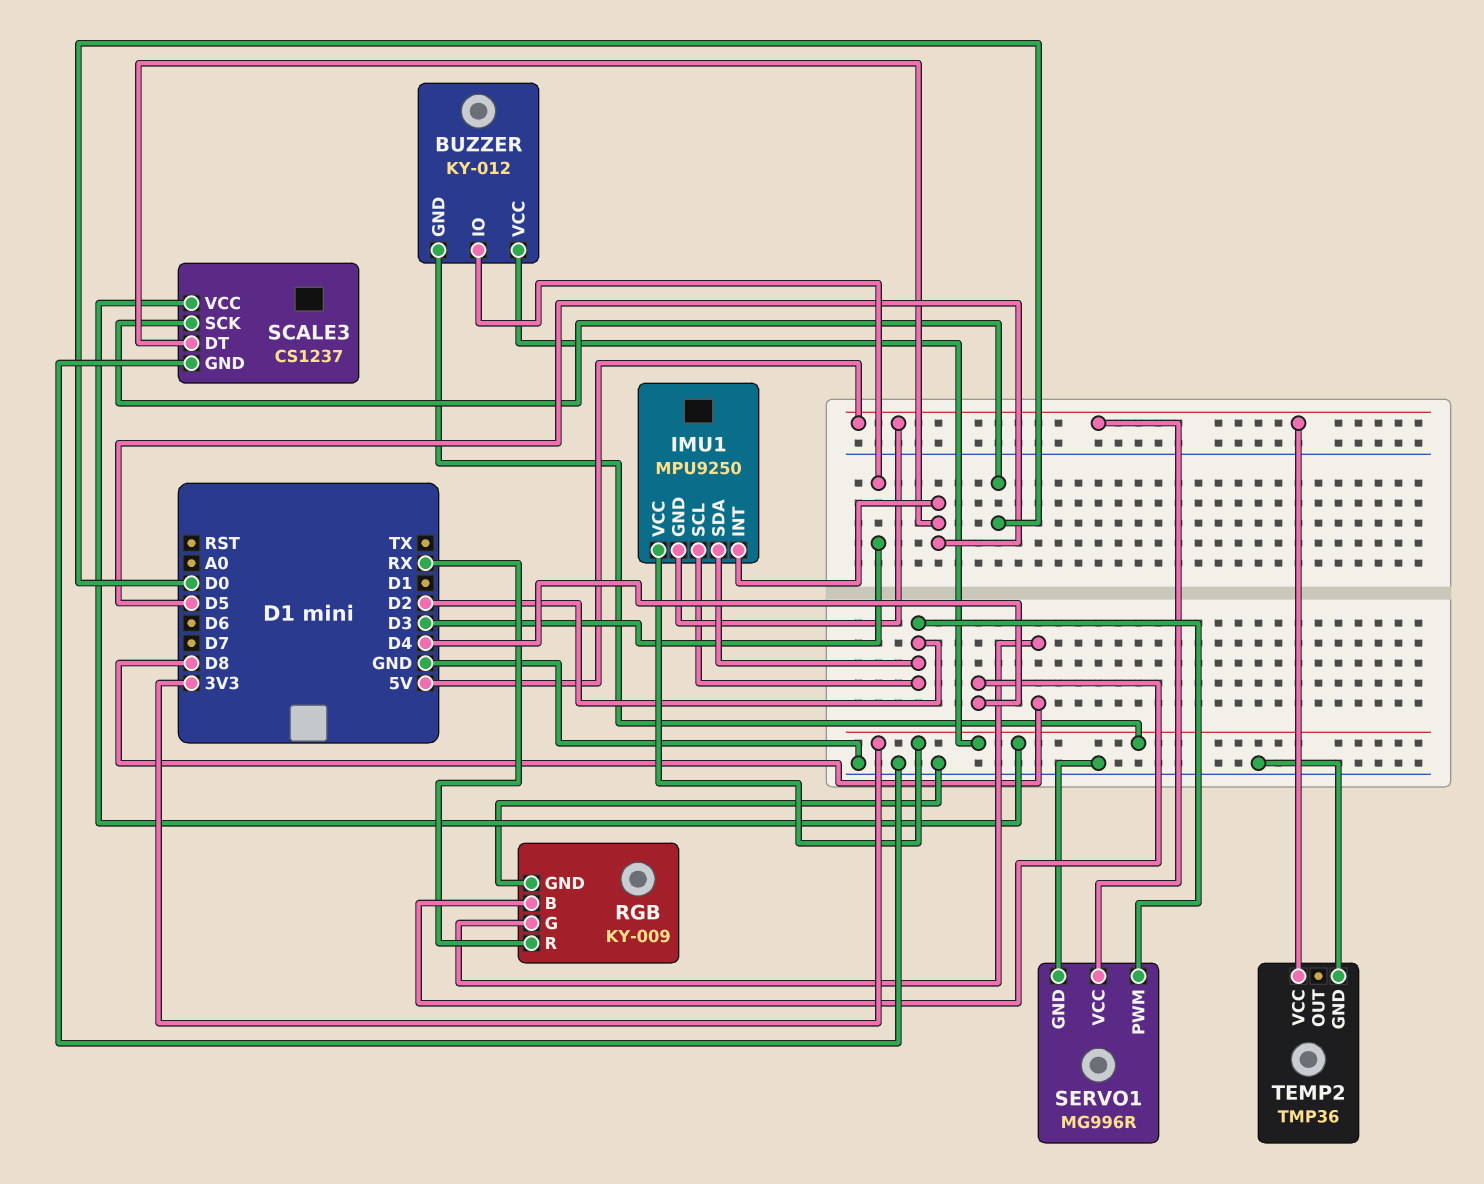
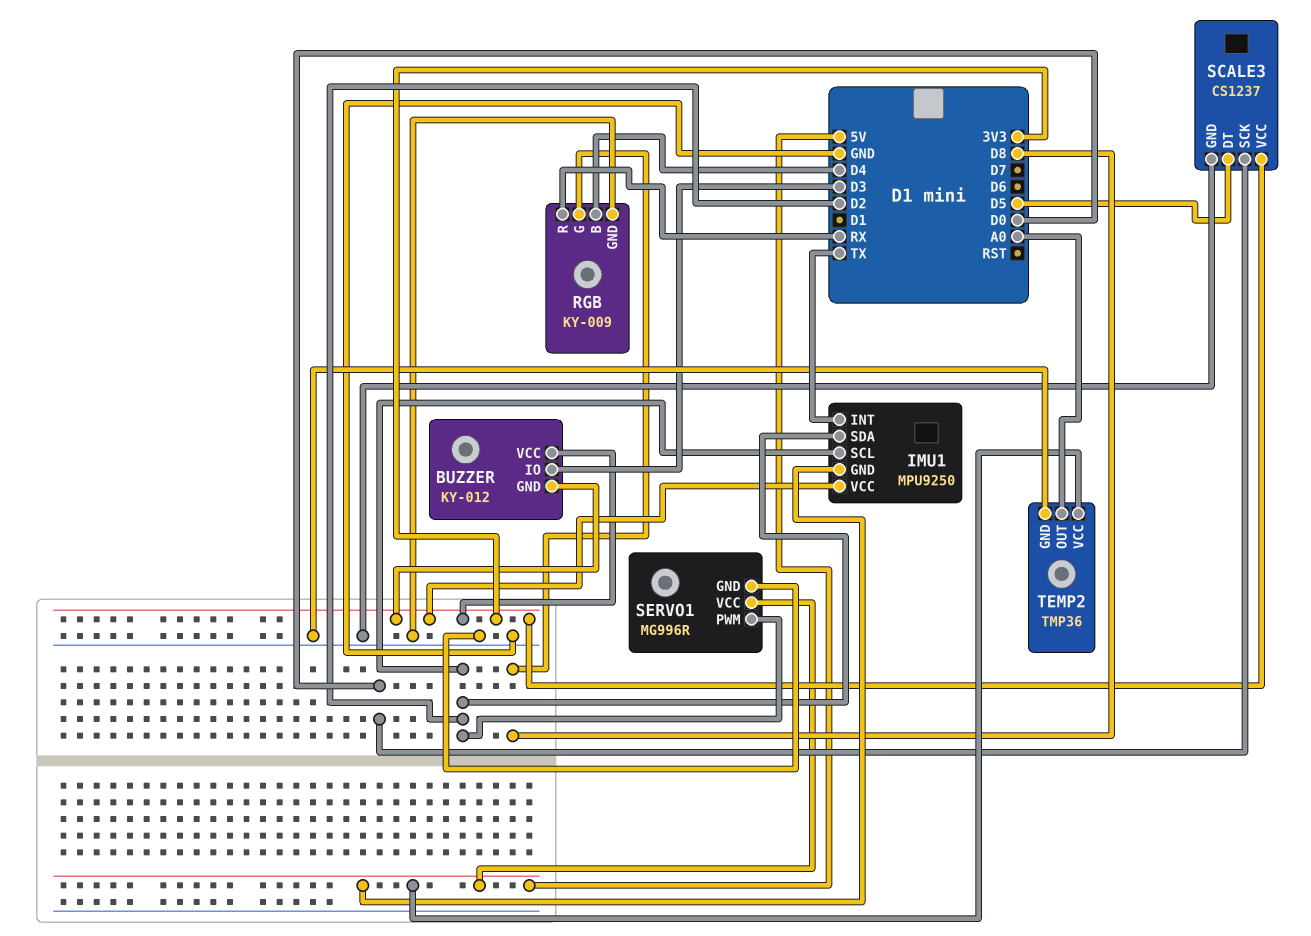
IMU1 pin INT: D5 -> TX
TEMP2 pin OUT: none -> A0

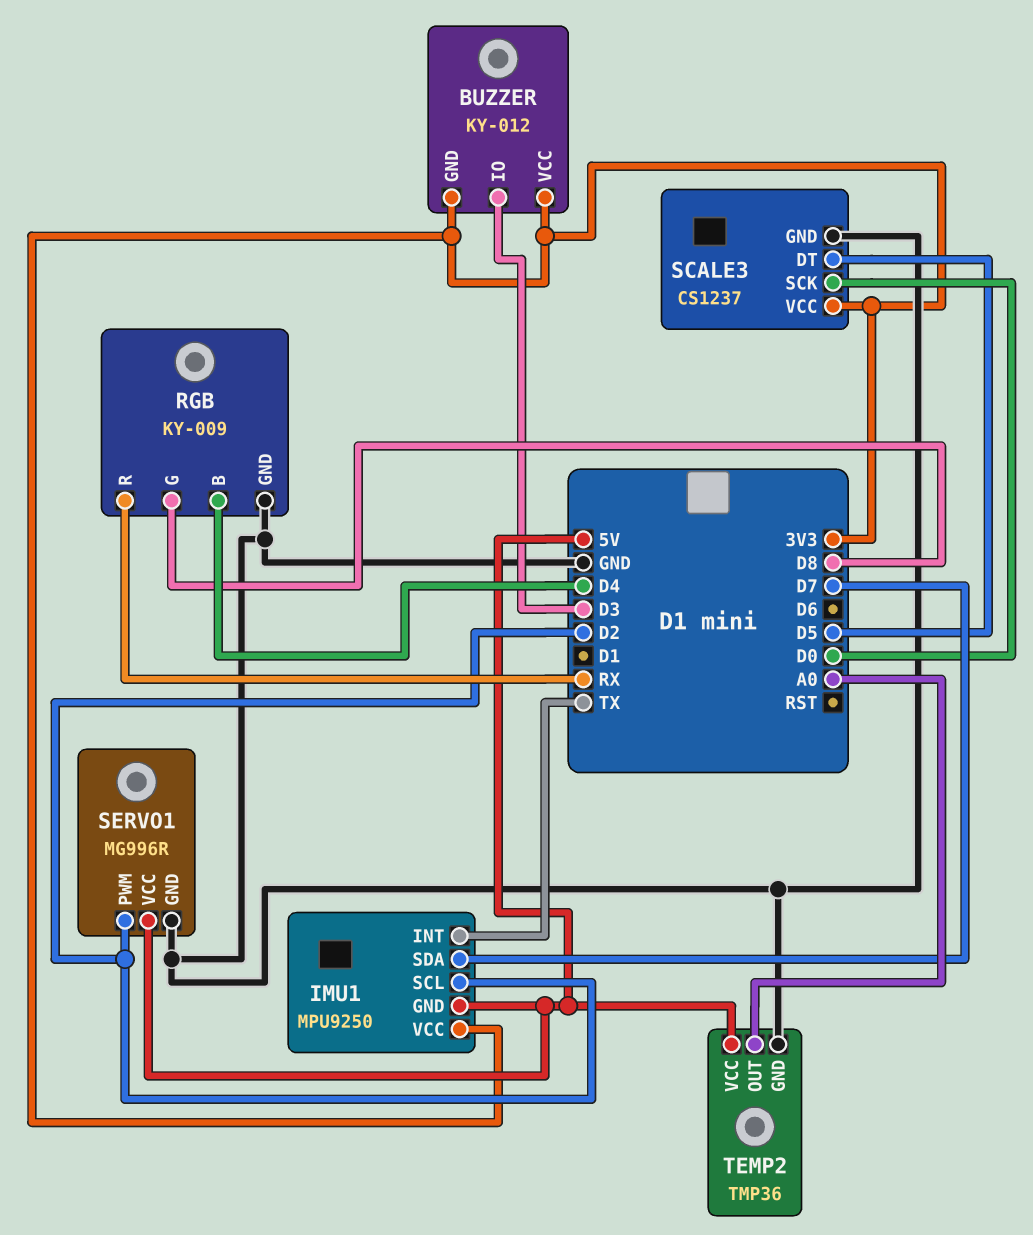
IMU1 pin SDA: D2 -> D7

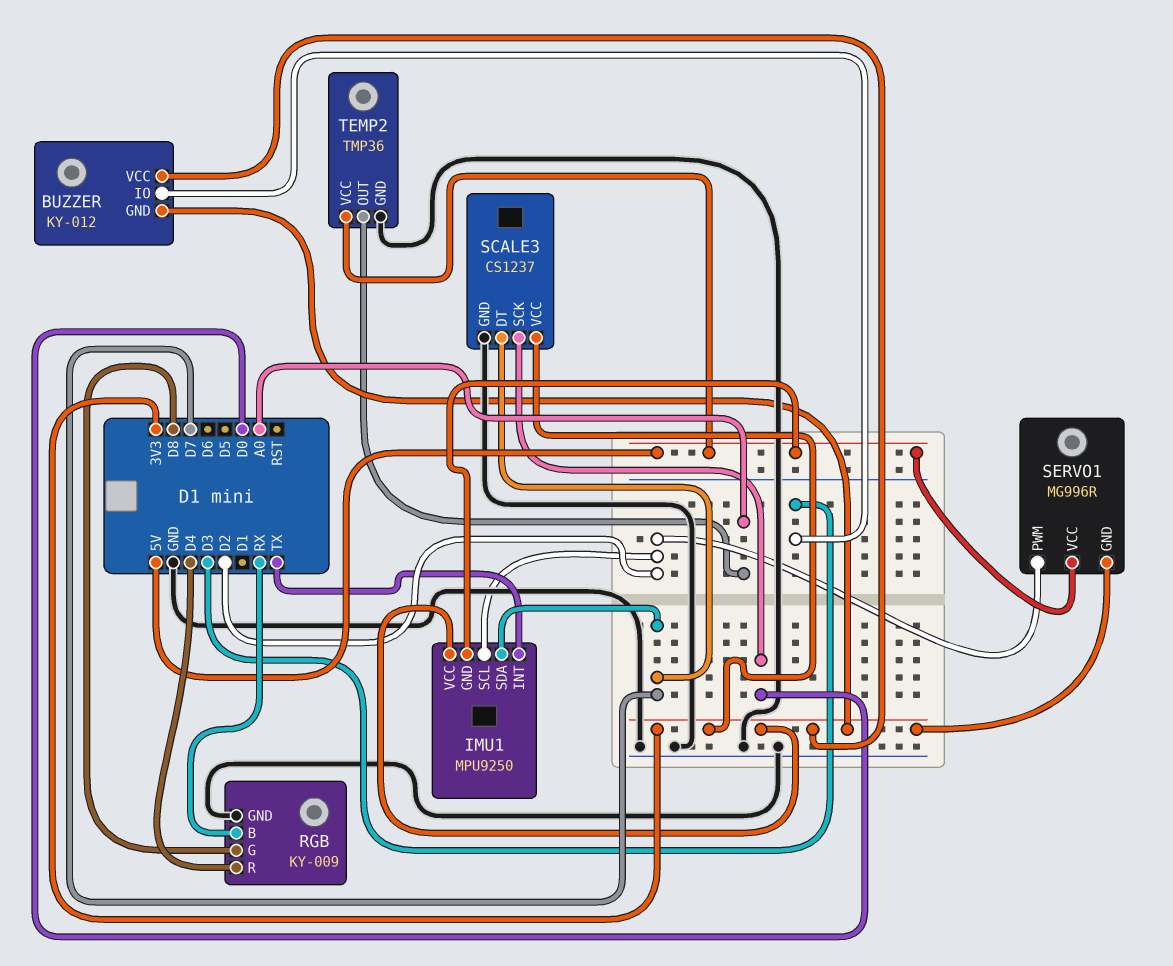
RGB pin B: D4 -> RX
RGB pin R: RX -> D4
SCALE3 pin DT: D5 -> D7
SERVO1 pin GND: GND -> 3V3

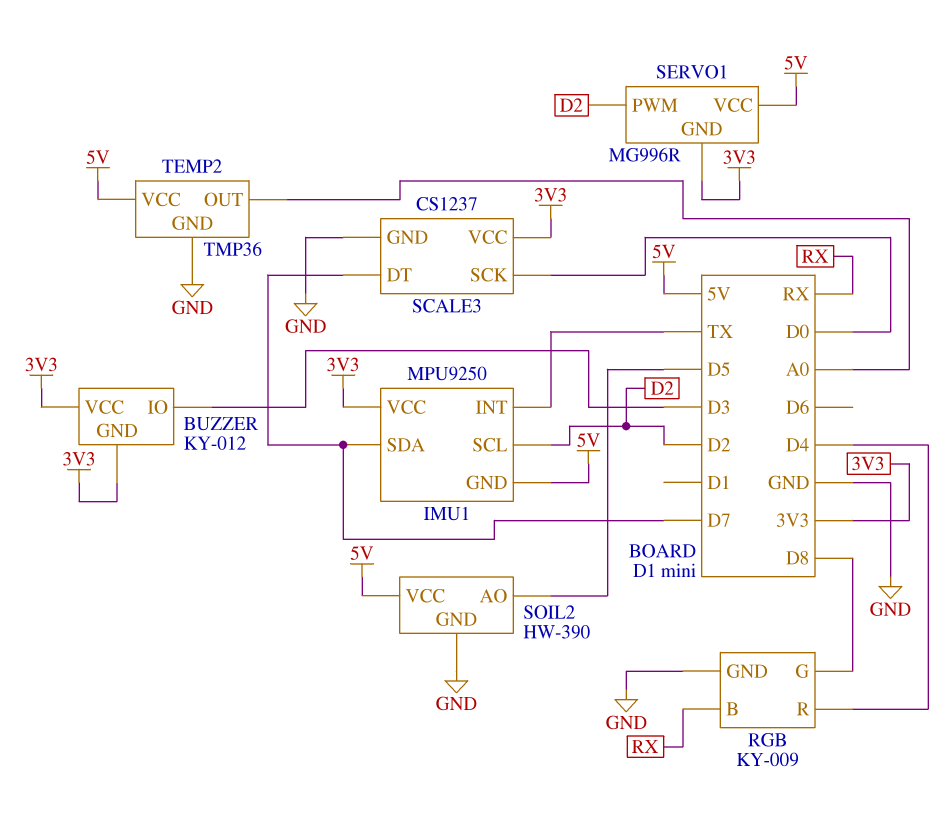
SOIL2: none -> HW-390
SOIL2 pin AO: none -> D5
SOIL2 pin GND: none -> GND
SOIL2 pin VCC: none -> 5V

